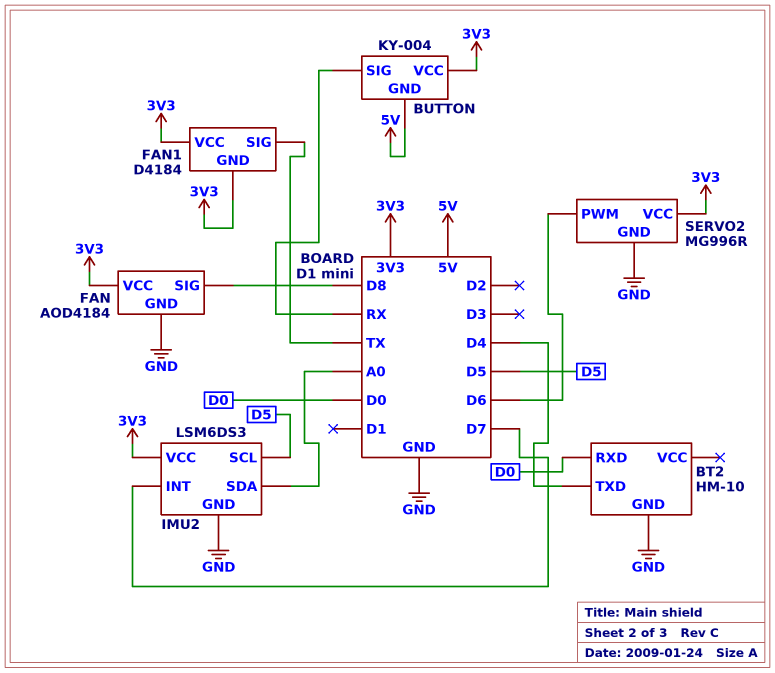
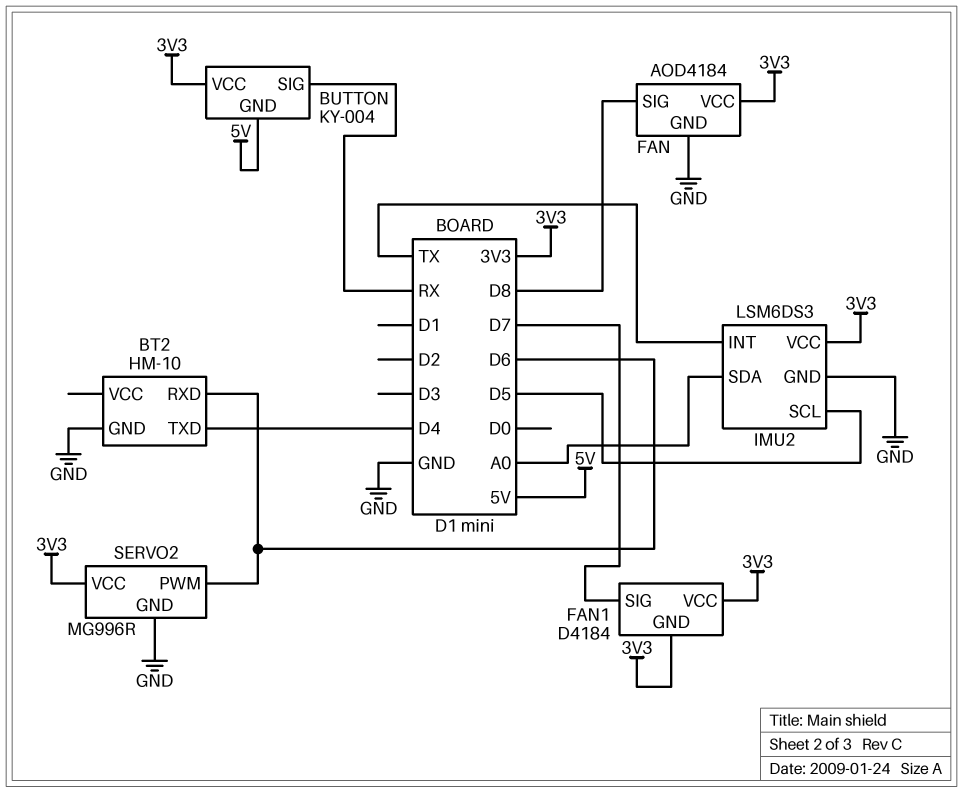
BT2 pin RXD: D0 -> D6
FAN1 pin SIG: TX -> D7
IMU2 pin INT: D7 -> TX

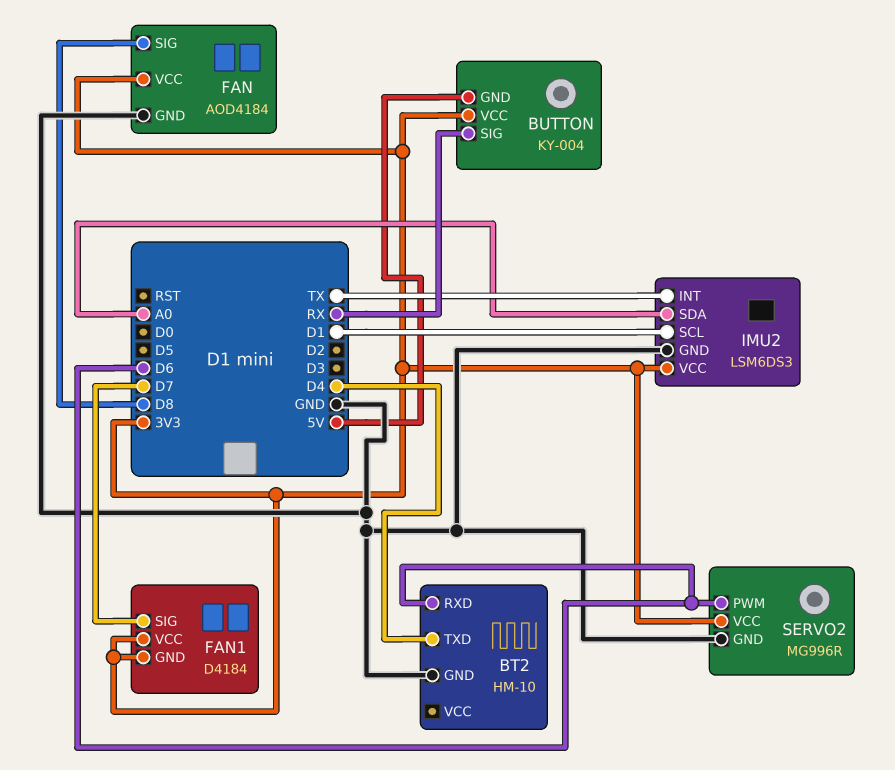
IMU2 pin SCL: D5 -> D1

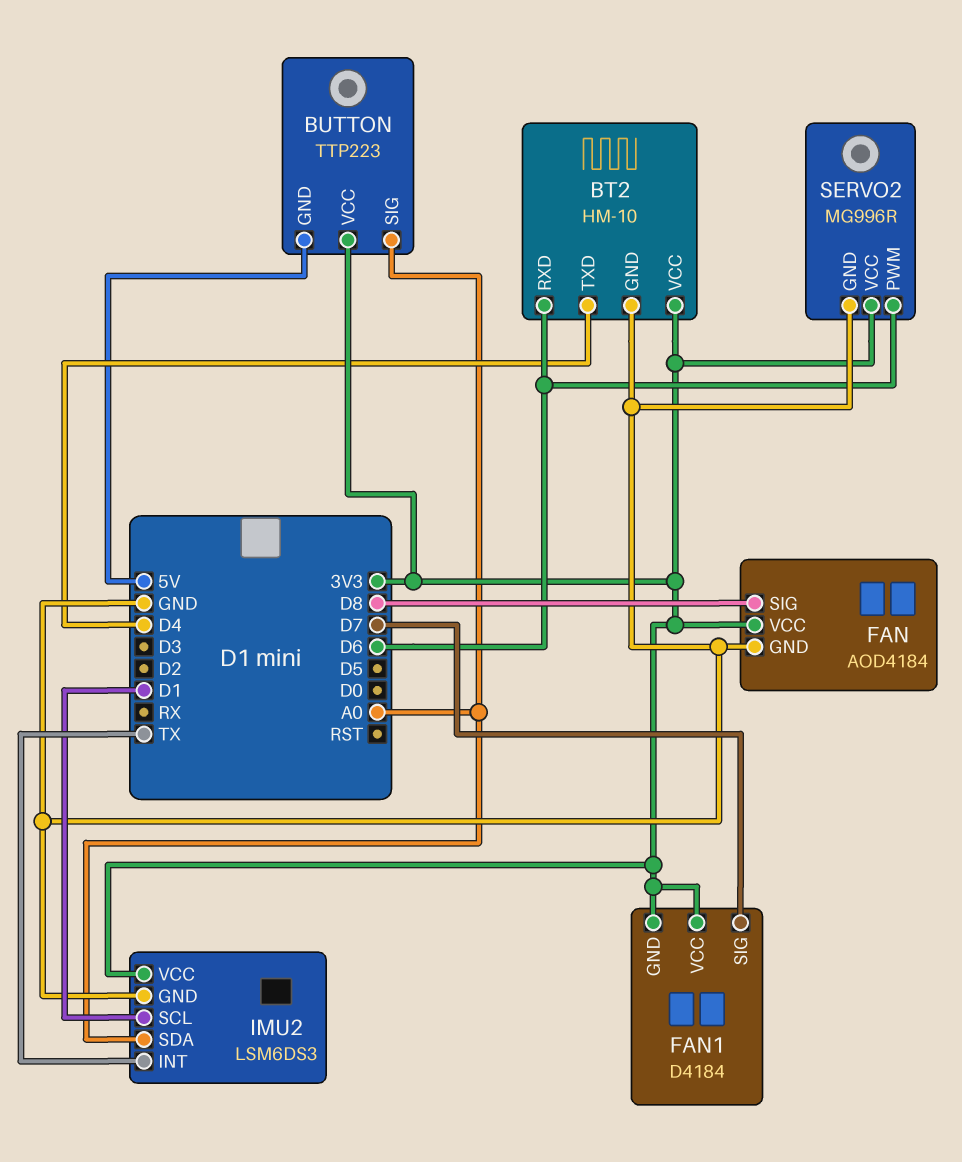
BT2 pin VCC: none -> 3V3
BUTTON: KY-004 -> TTP223
BUTTON pin SIG: RX -> A0

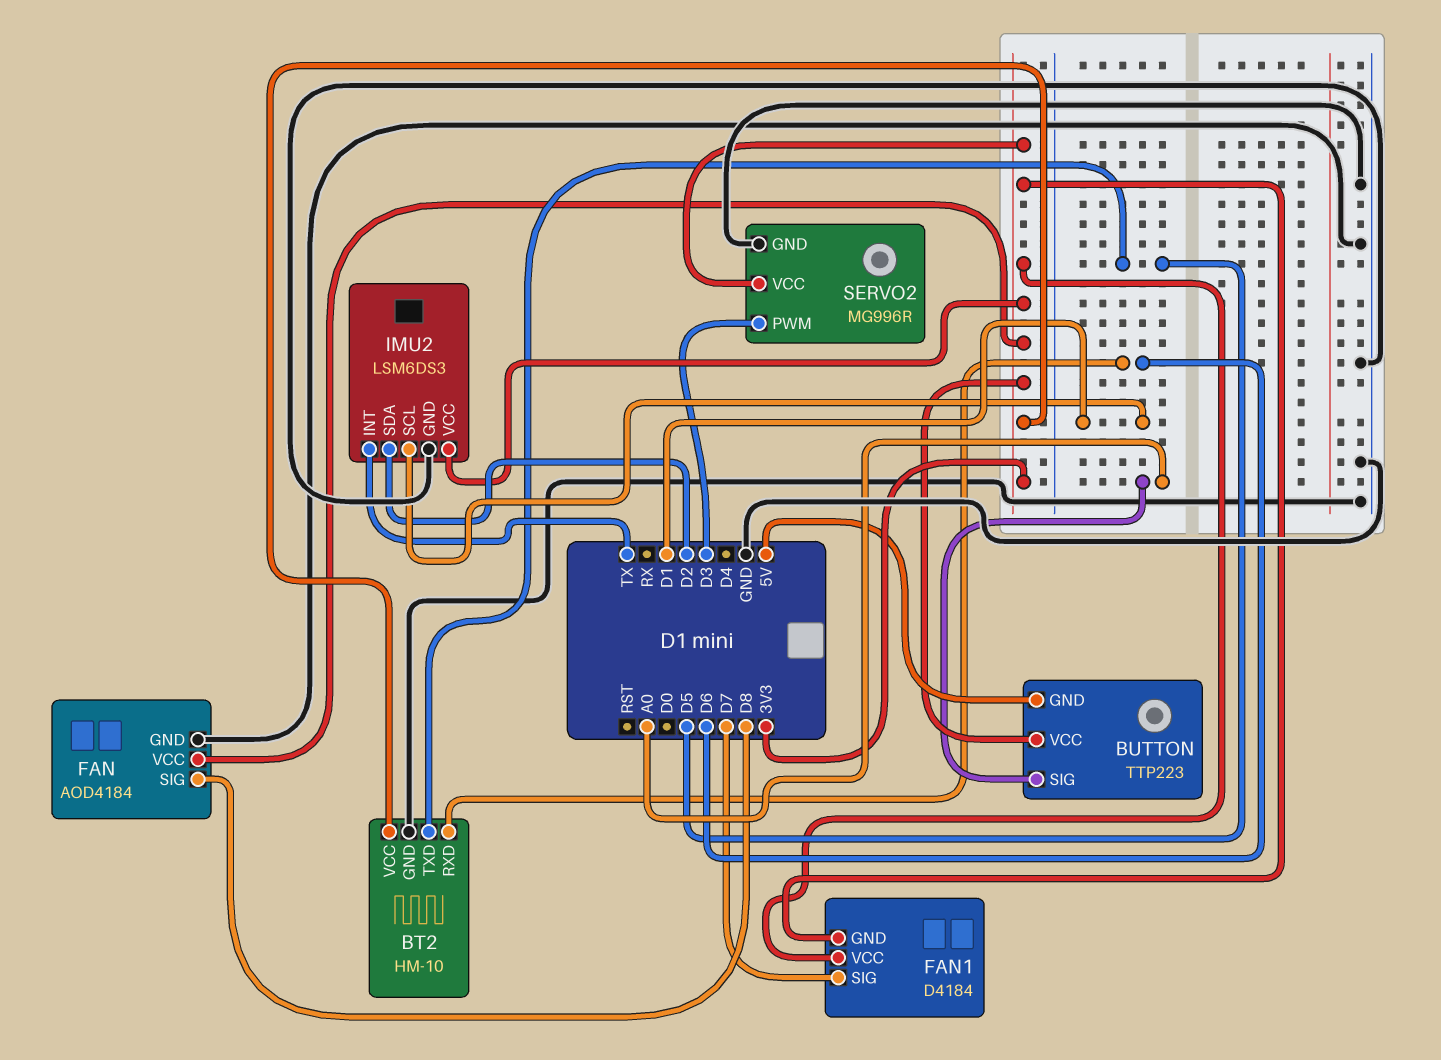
BT2 pin TXD: D4 -> D5
IMU2 pin SDA: A0 -> D2
SERVO2 pin PWM: D6 -> D3

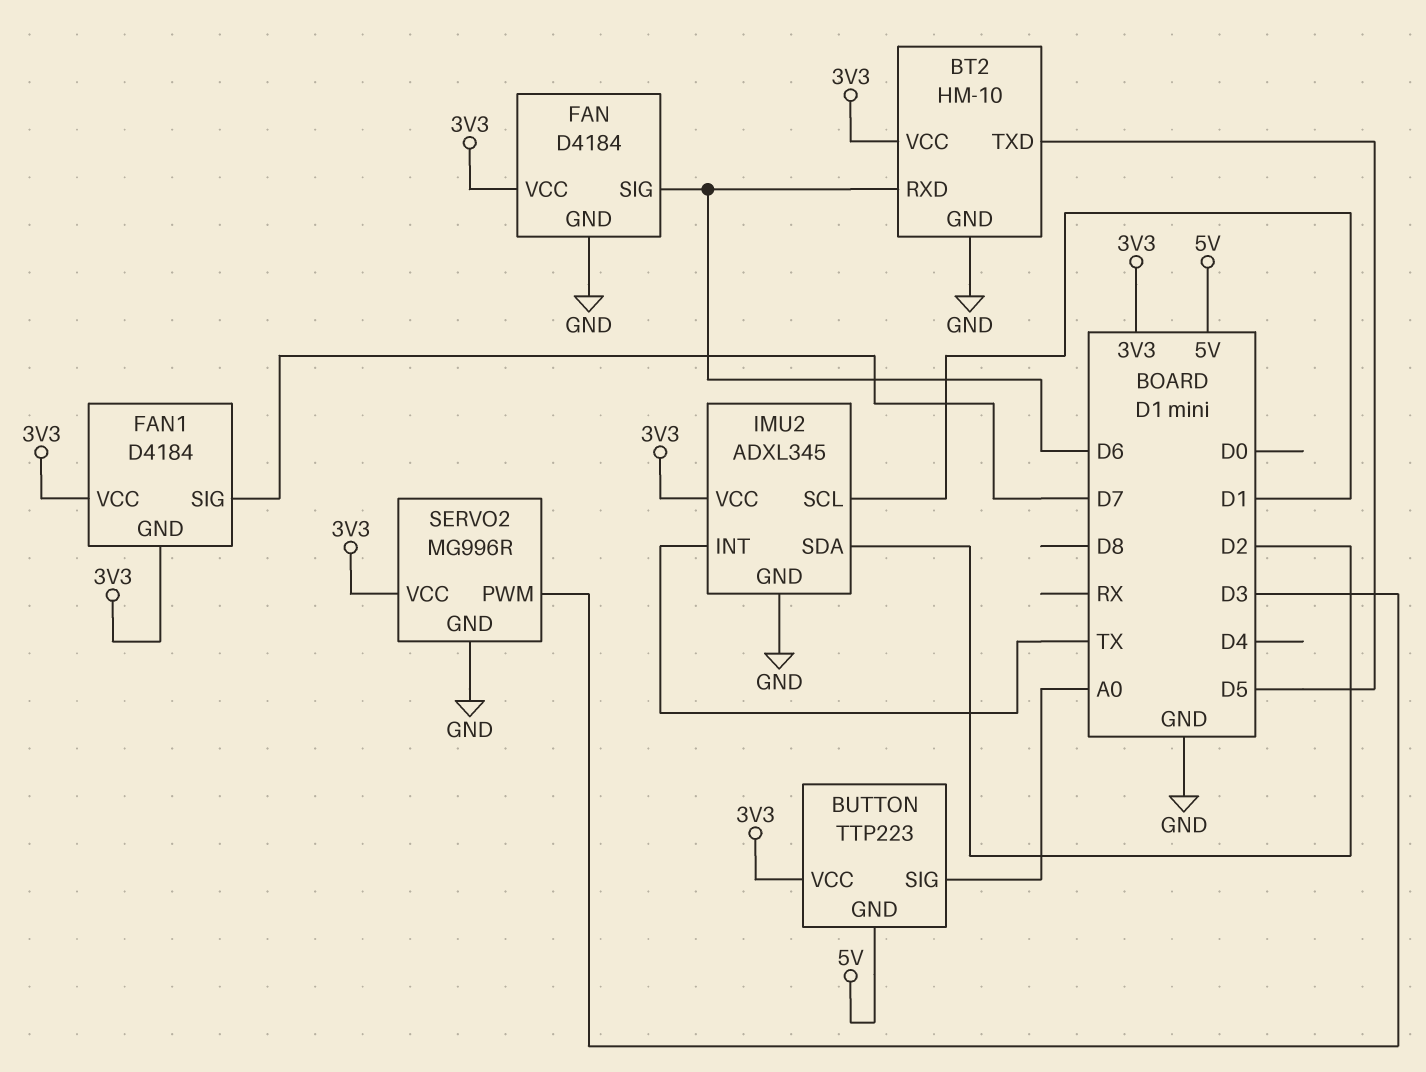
FAN: AOD4184 -> D4184
FAN pin SIG: D8 -> D6
IMU2: LSM6DS3 -> ADXL345

